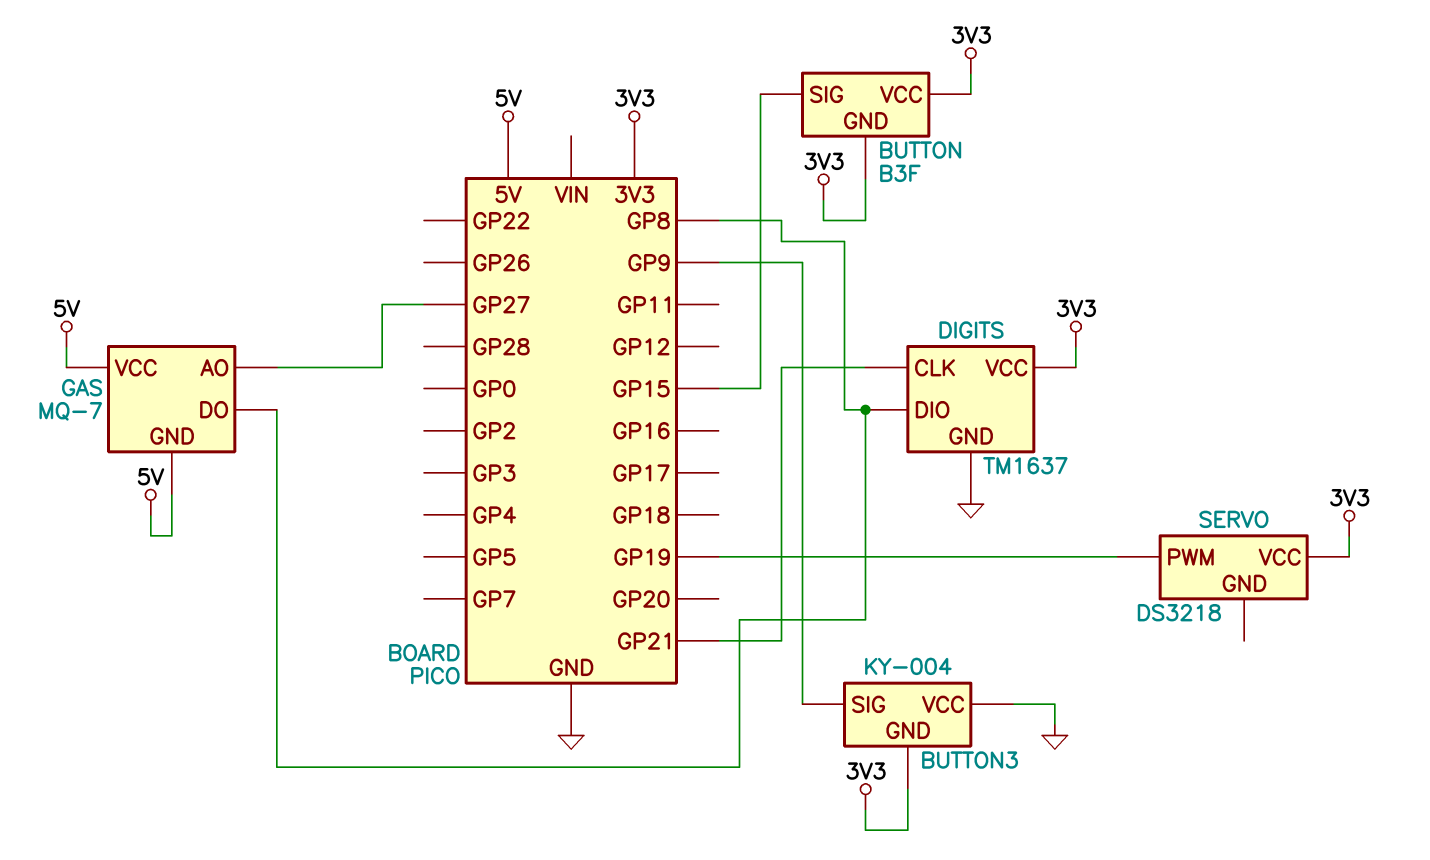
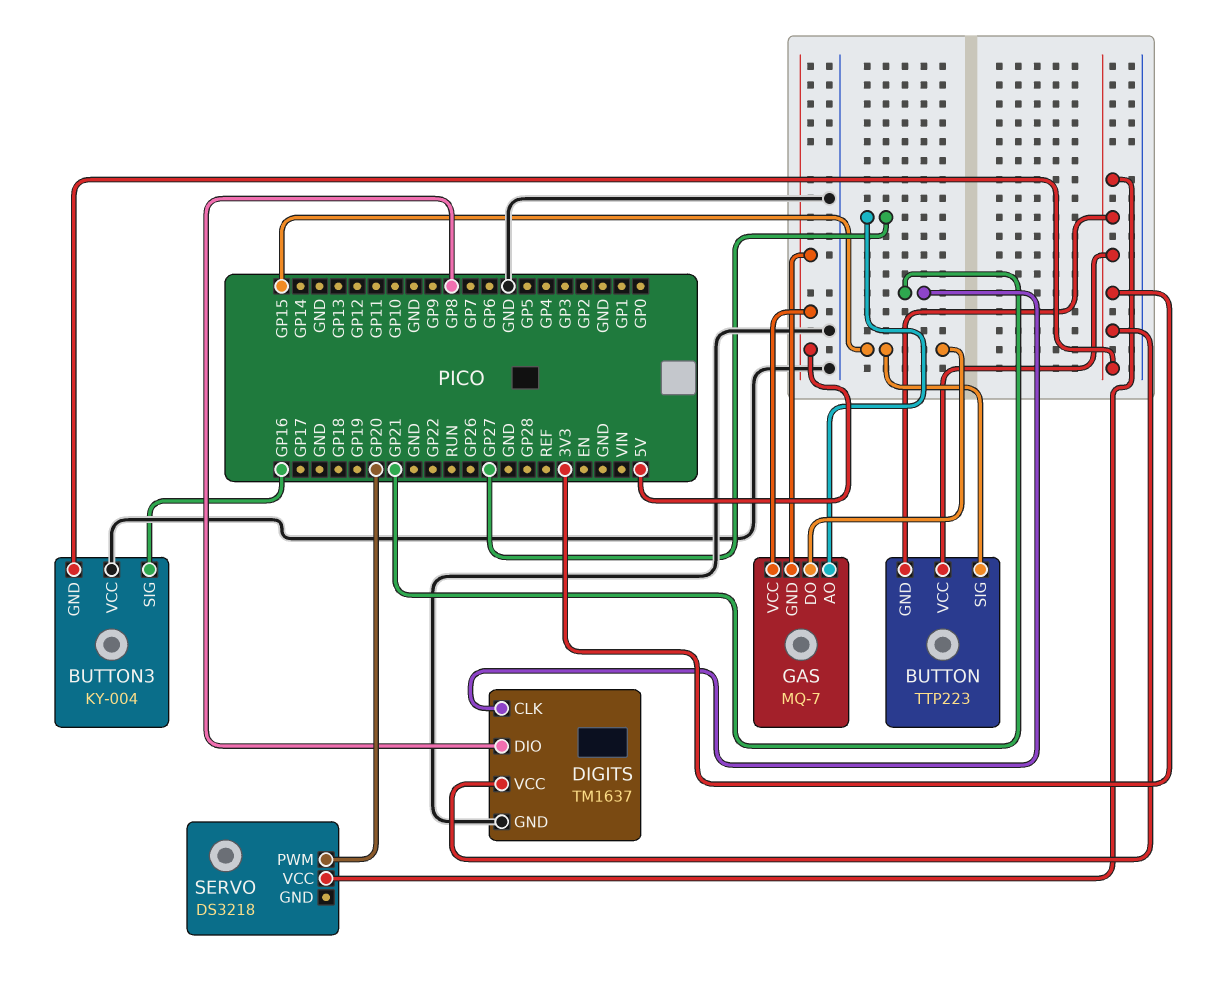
BUTTON: B3F -> TTP223
BUTTON3 pin SIG: GP9 -> GP16
GAS pin DO: GP8 -> GP15
SERVO pin PWM: GP19 -> GP20

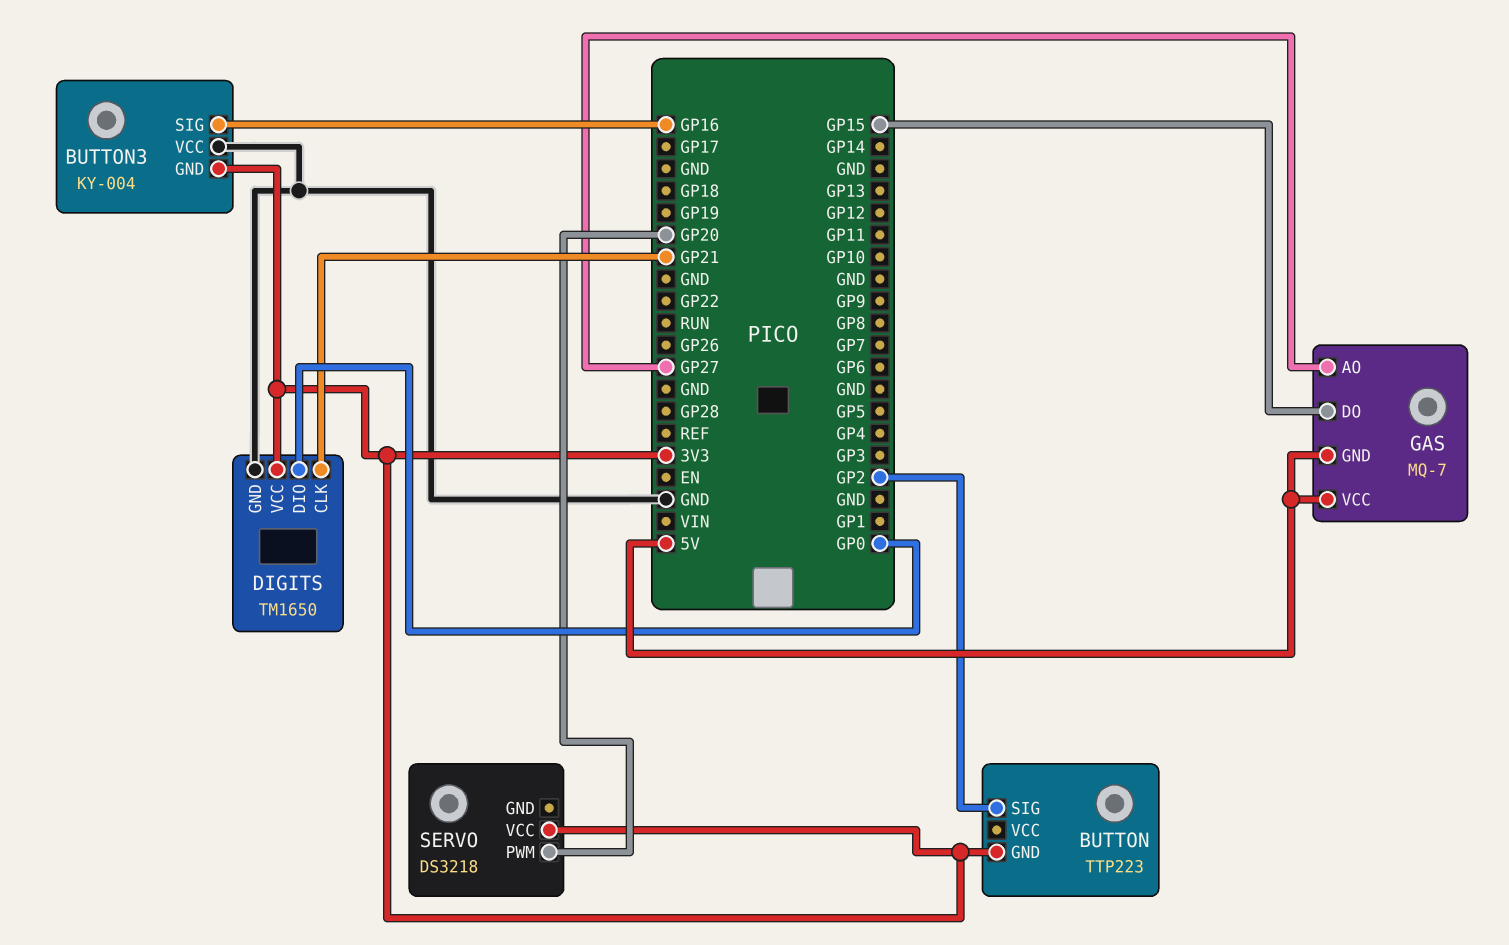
BUTTON pin SIG: GP15 -> GP2
BUTTON pin VCC: 3V3 -> none
DIGITS: TM1637 -> TM1650
DIGITS pin DIO: GP8 -> GP0

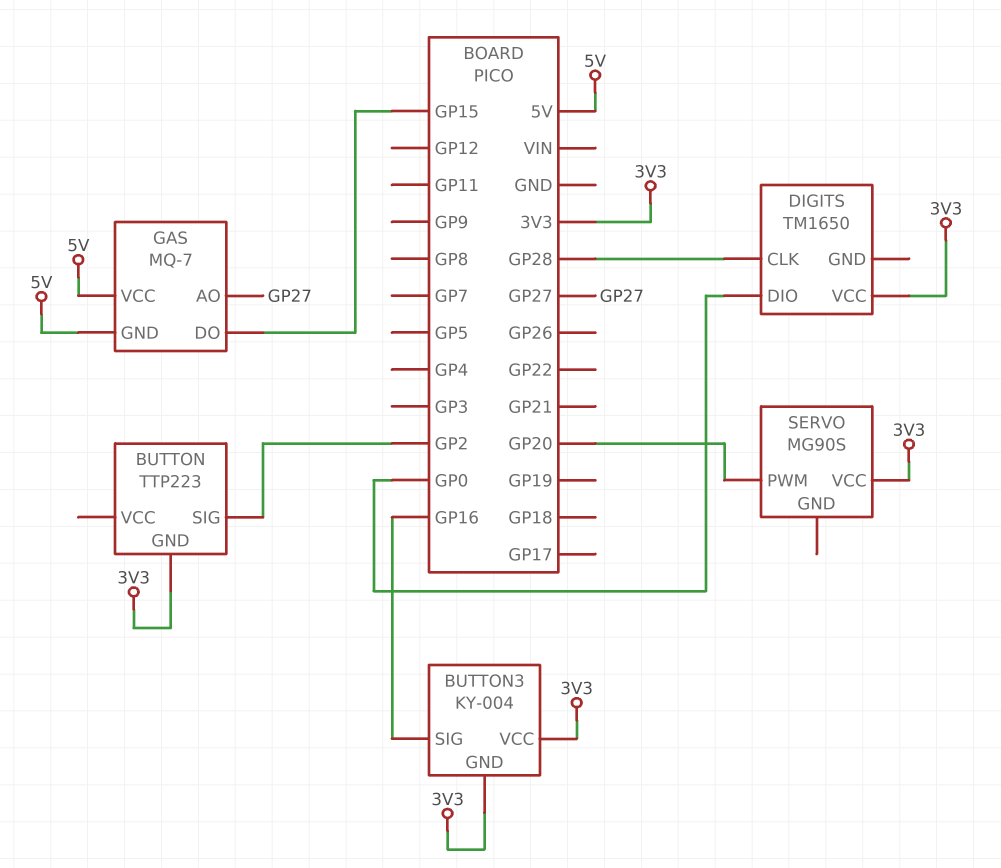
BUTTON3 pin VCC: GND -> 3V3
DIGITS pin CLK: GP21 -> GP28
DIGITS pin GND: GND -> none
SERVO: DS3218 -> MG90S

